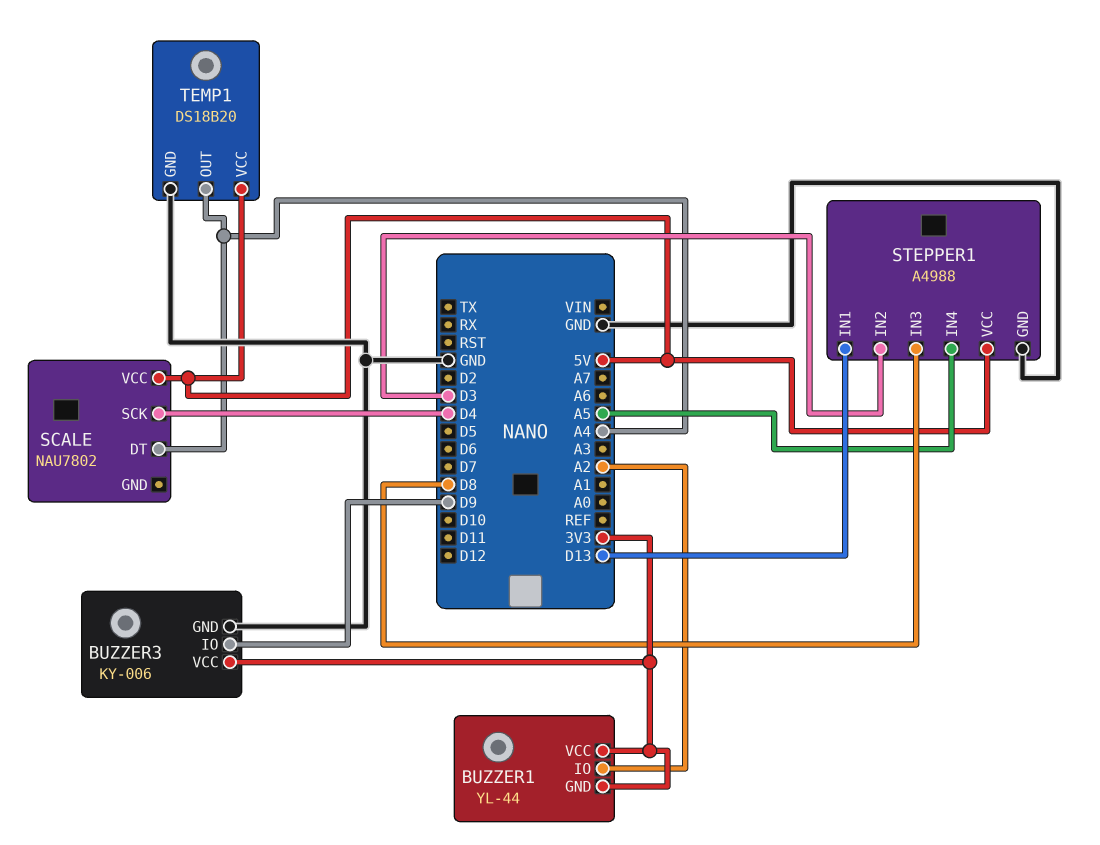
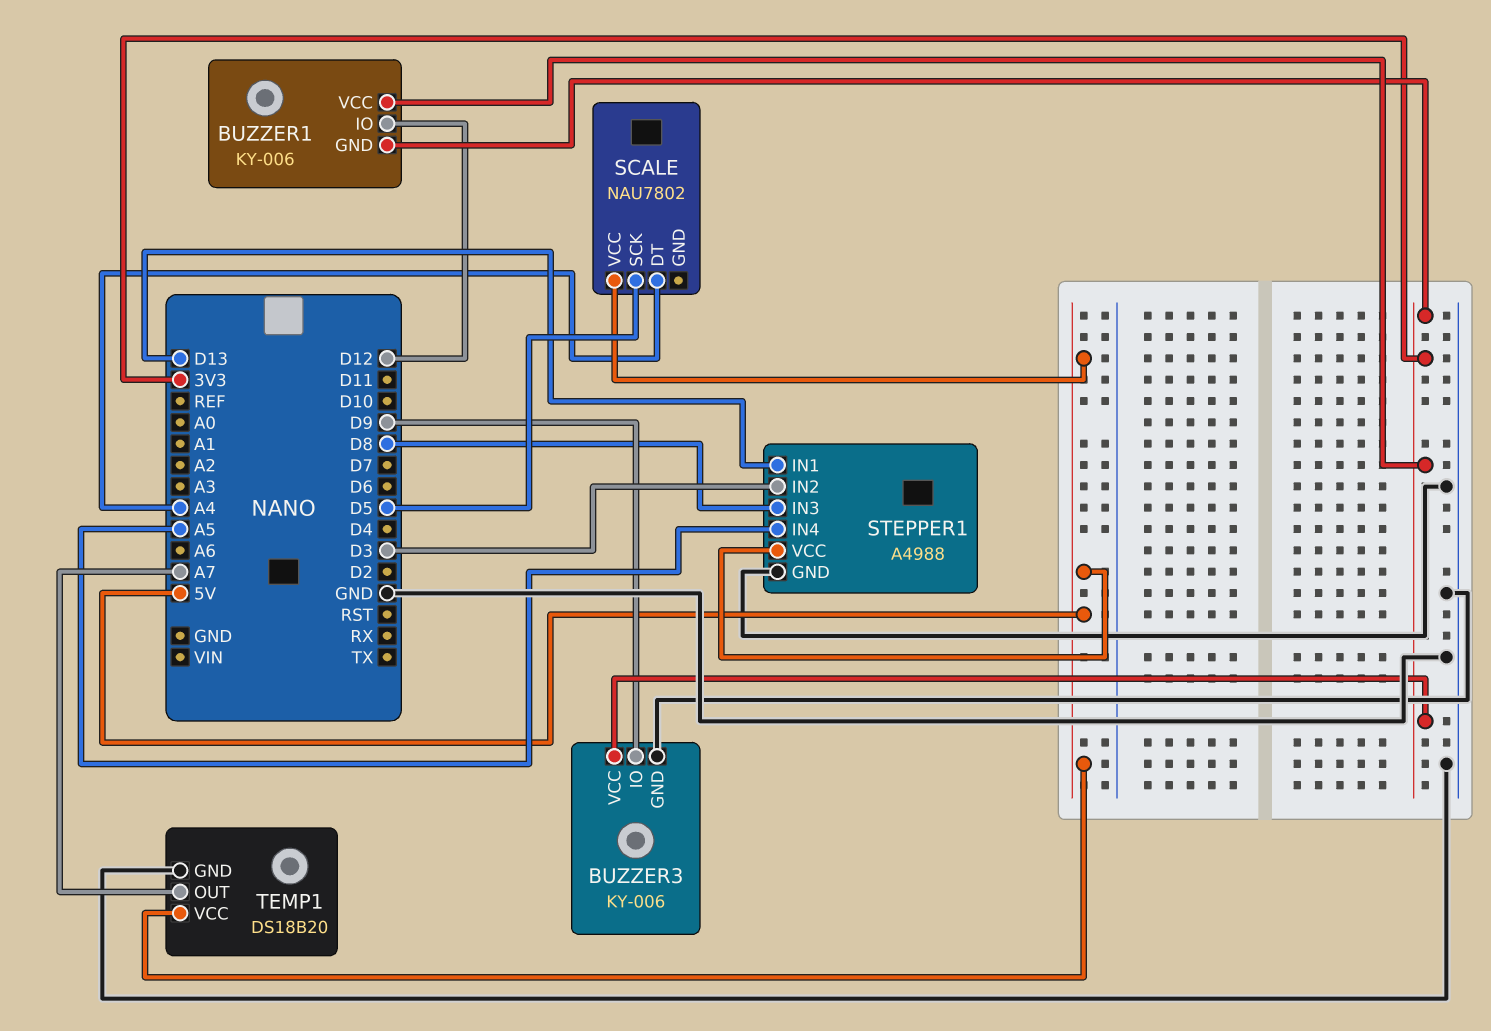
BUZZER1: YL-44 -> KY-006
BUZZER1 pin IO: A2 -> D12
SCALE pin SCK: D4 -> D5
TEMP1 pin OUT: A4 -> A7

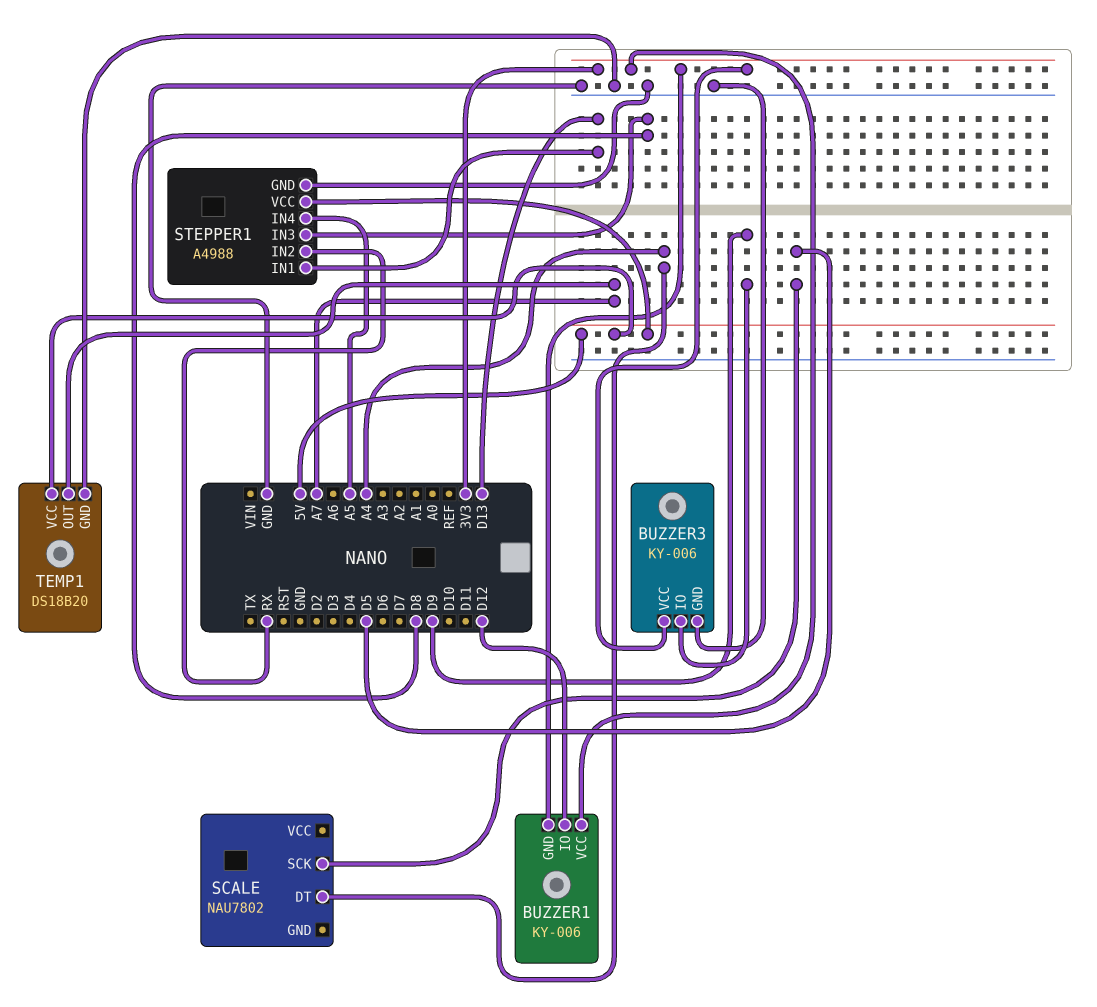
SCALE pin VCC: 5V -> none
STEPPER1 pin IN2: D3 -> RX

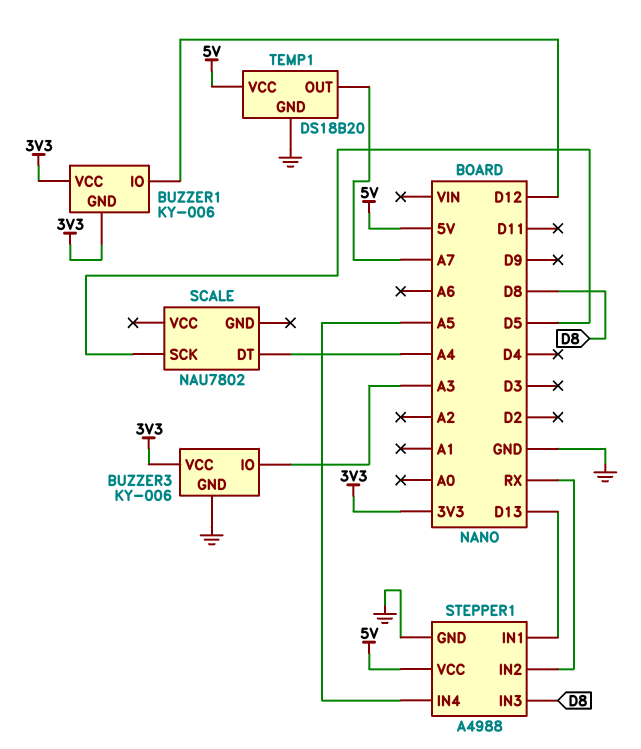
BUZZER3 pin IO: D9 -> A3

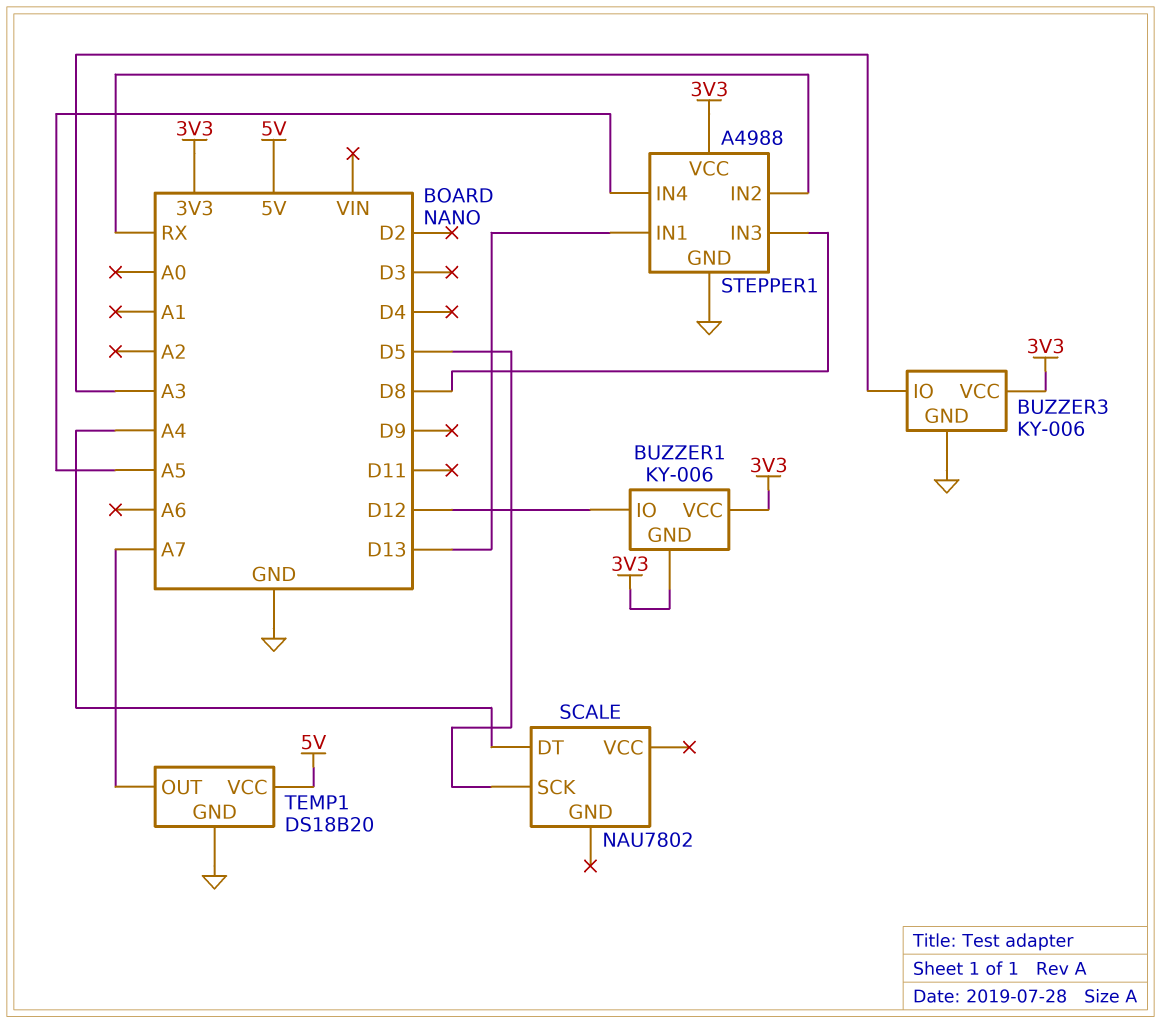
STEPPER1 pin VCC: 5V -> 3V3

